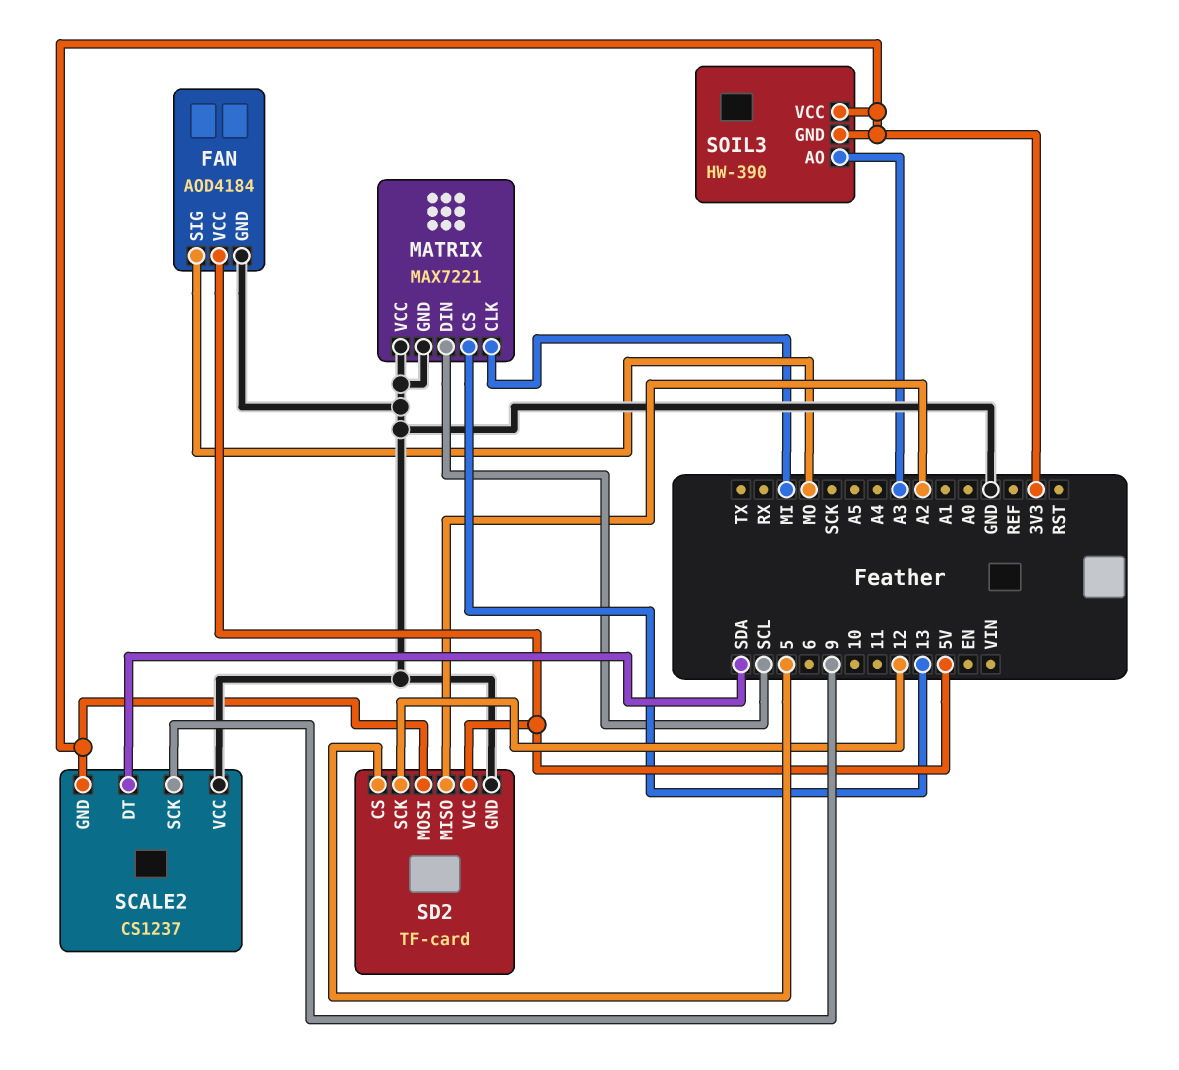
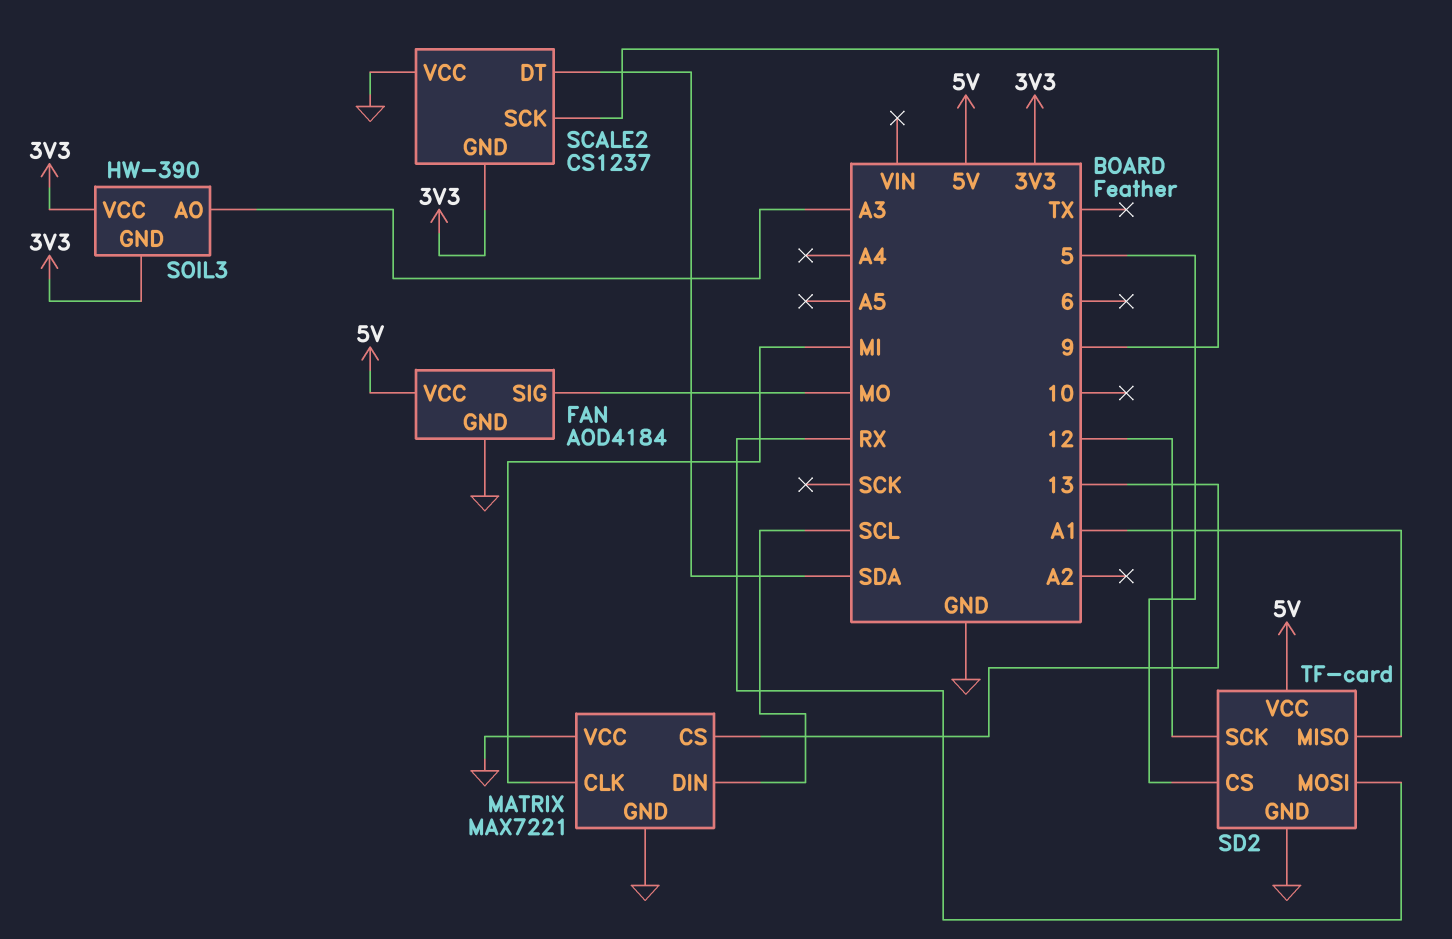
SD2 pin MISO: A2 -> A1
SD2 pin MOSI: 3V3 -> RX

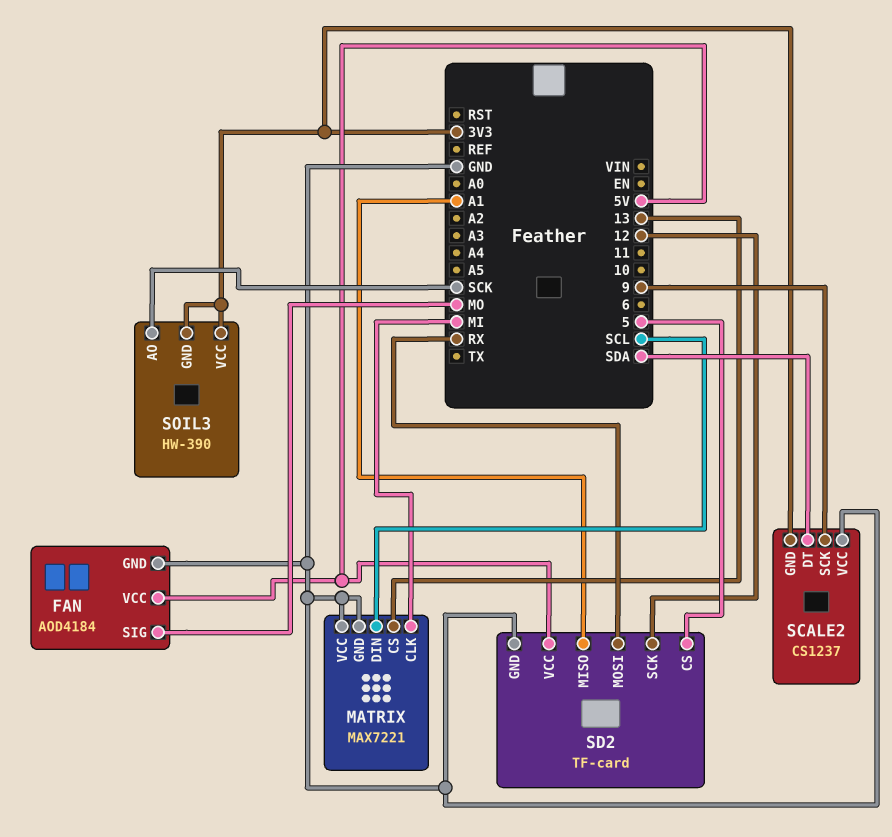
SOIL3 pin AO: A3 -> SCK

